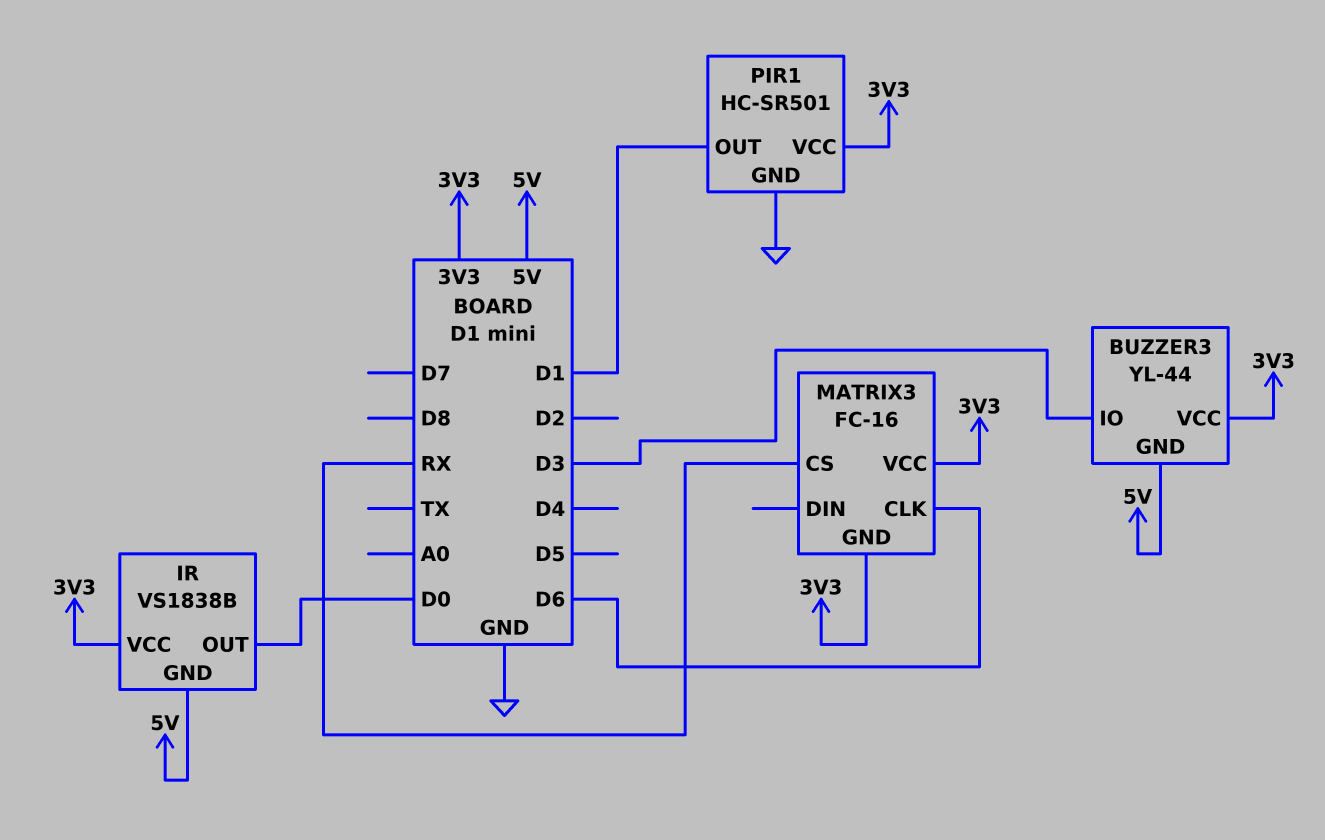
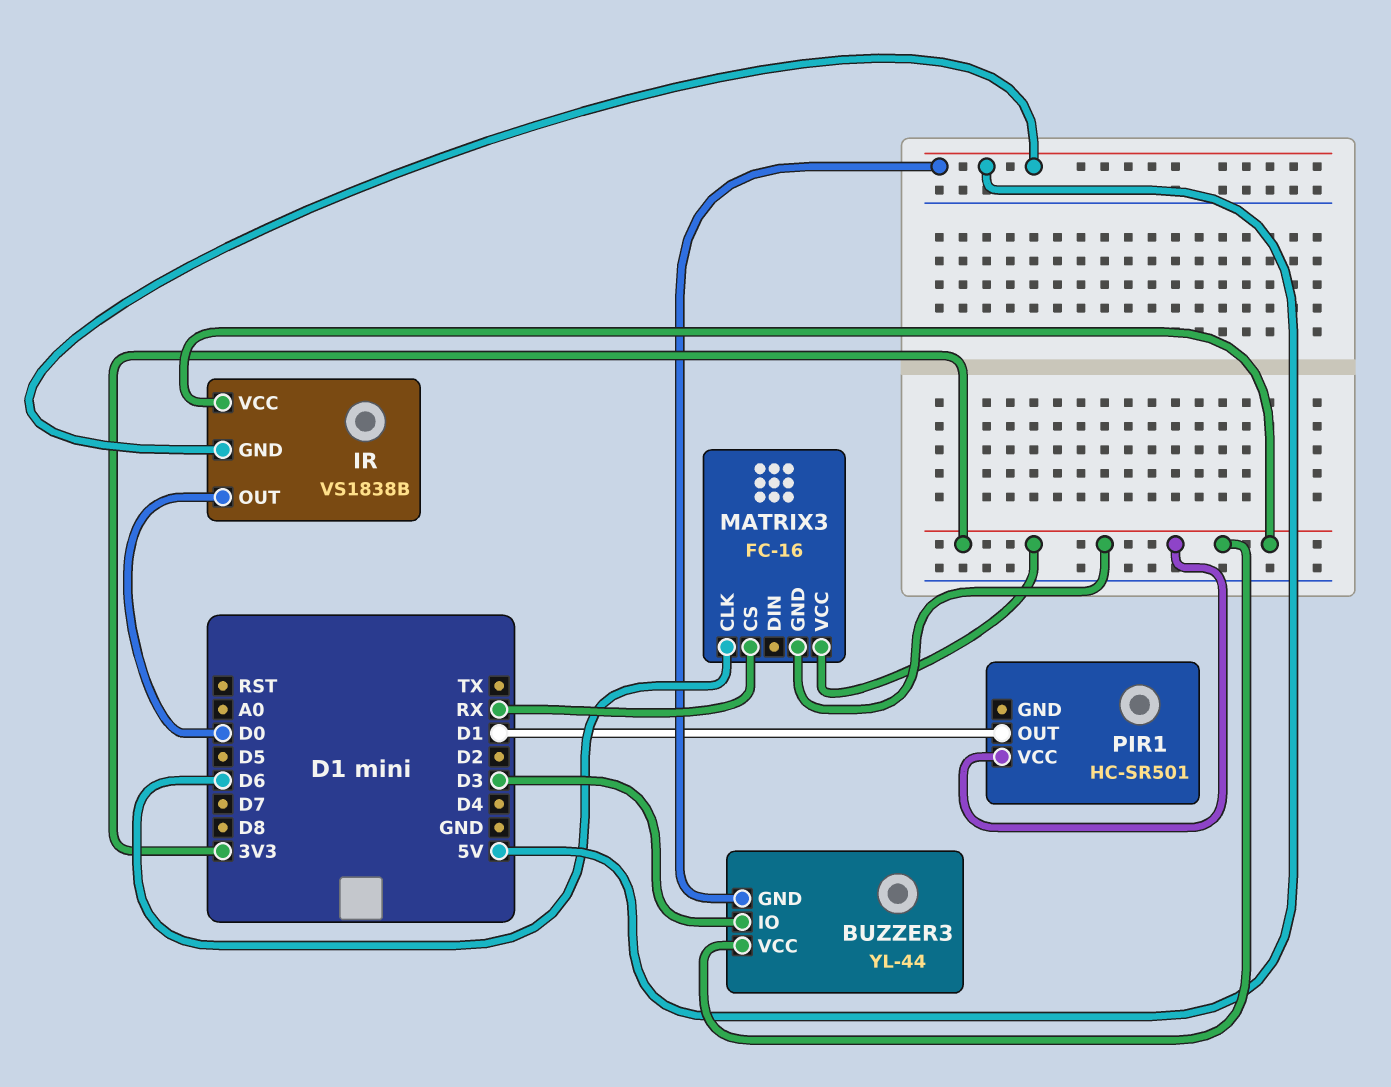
PIR1 pin GND: GND -> none

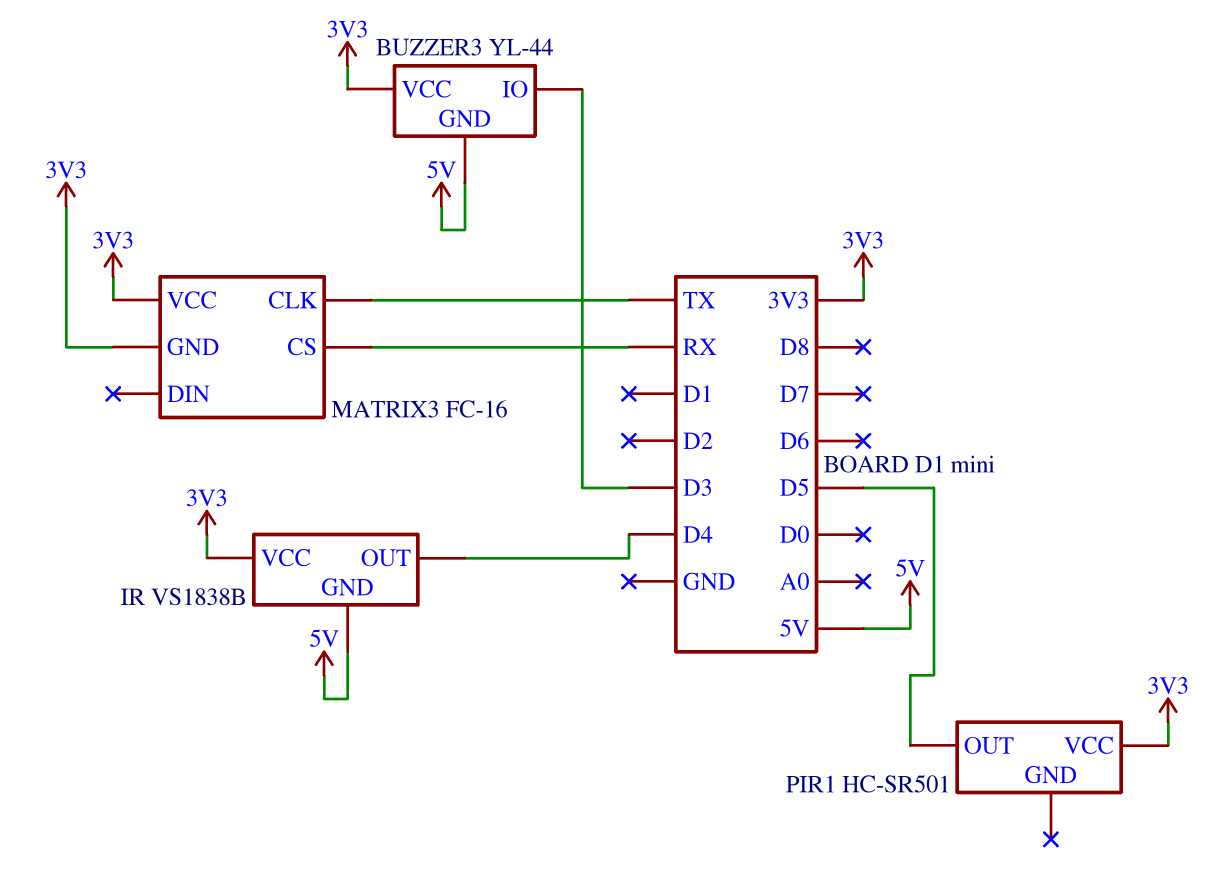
IR pin OUT: D0 -> D4
MATRIX3 pin CLK: D6 -> TX
PIR1 pin OUT: D1 -> D5

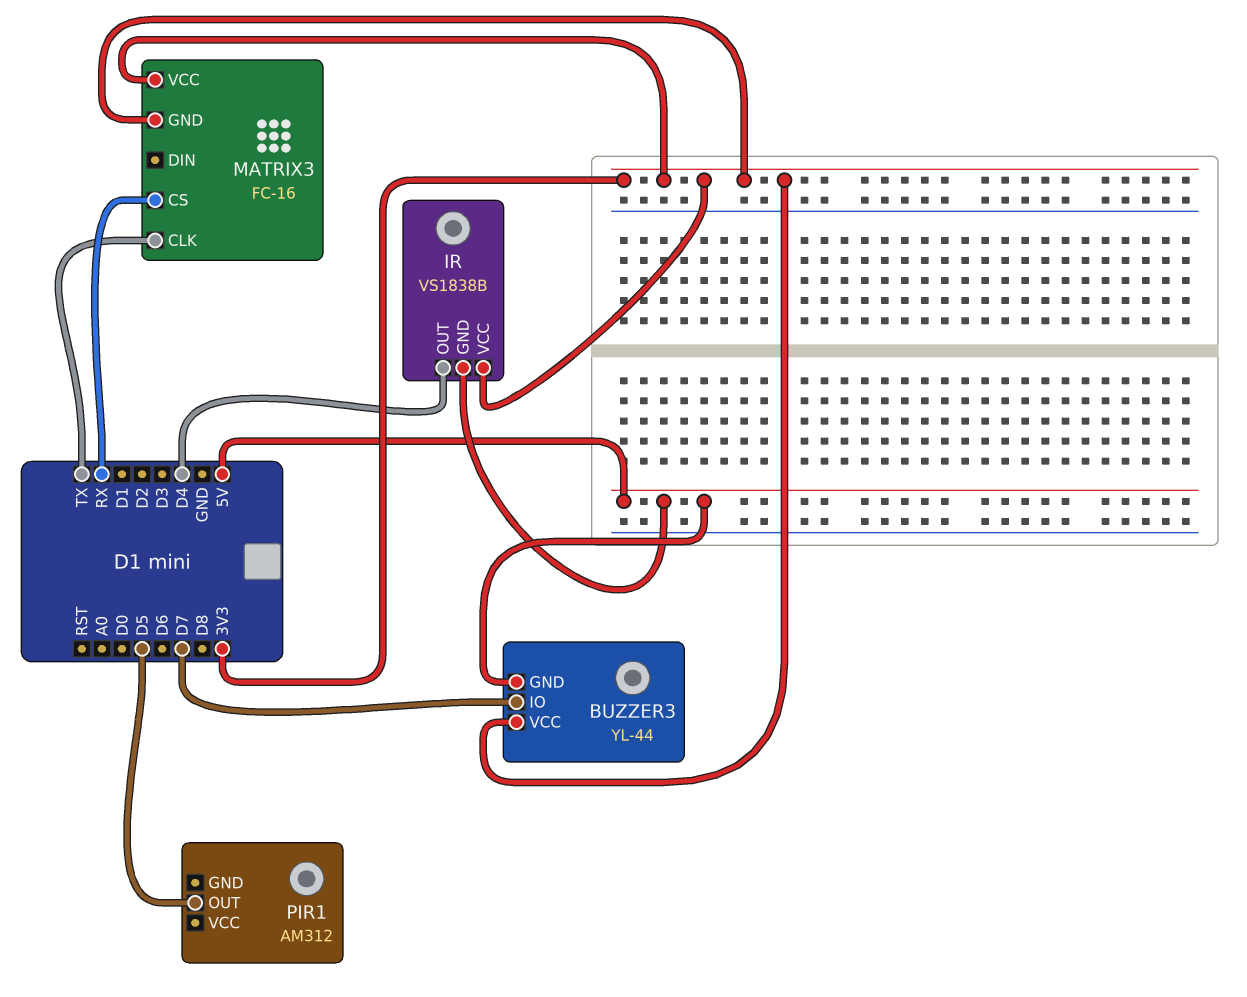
BUZZER3 pin IO: D3 -> D7
PIR1: HC-SR501 -> AM312
PIR1 pin VCC: 3V3 -> none

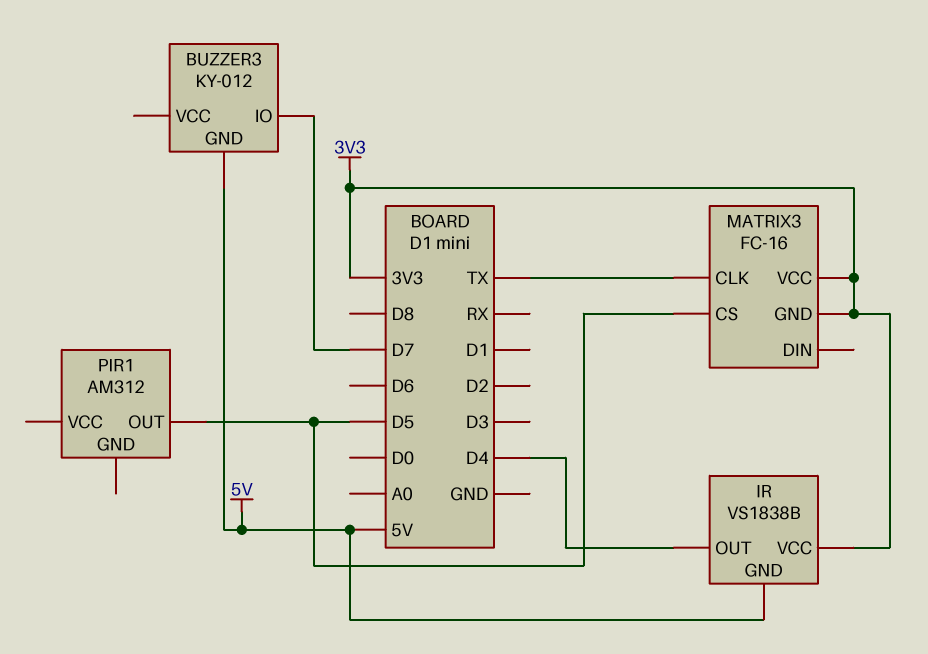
BUZZER3: YL-44 -> KY-012
BUZZER3 pin VCC: 3V3 -> none
MATRIX3 pin CS: RX -> D5

